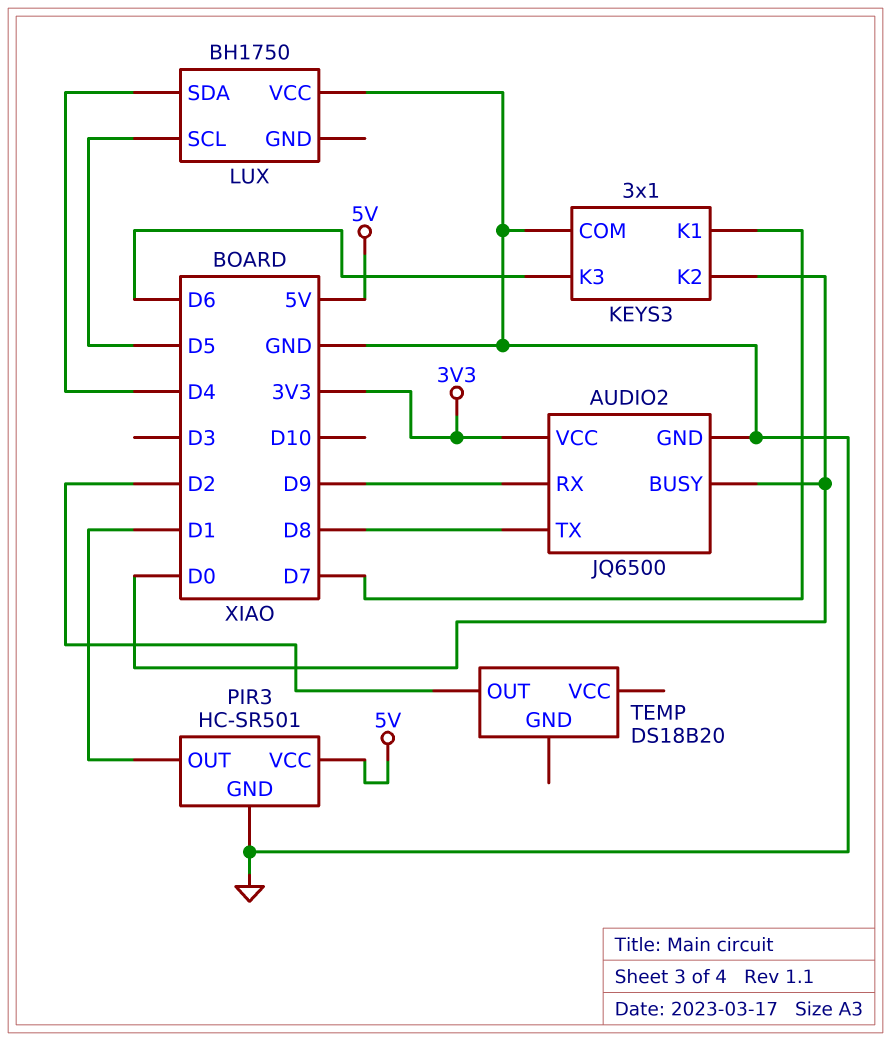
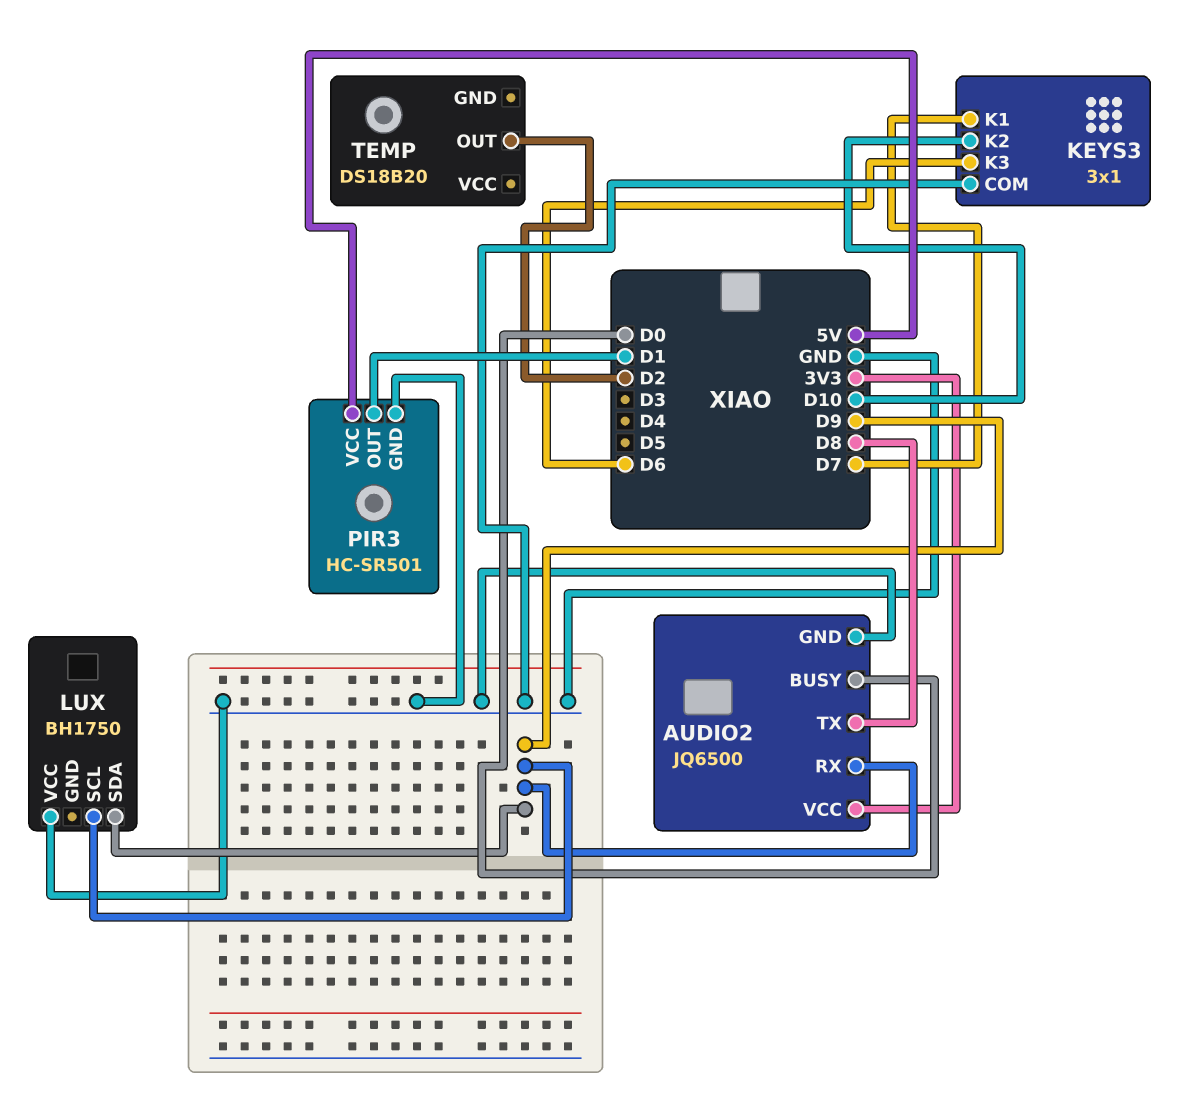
KEYS3 pin K2: D0 -> D10
LUX pin SCL: D5 -> D9
LUX pin SDA: D4 -> D9

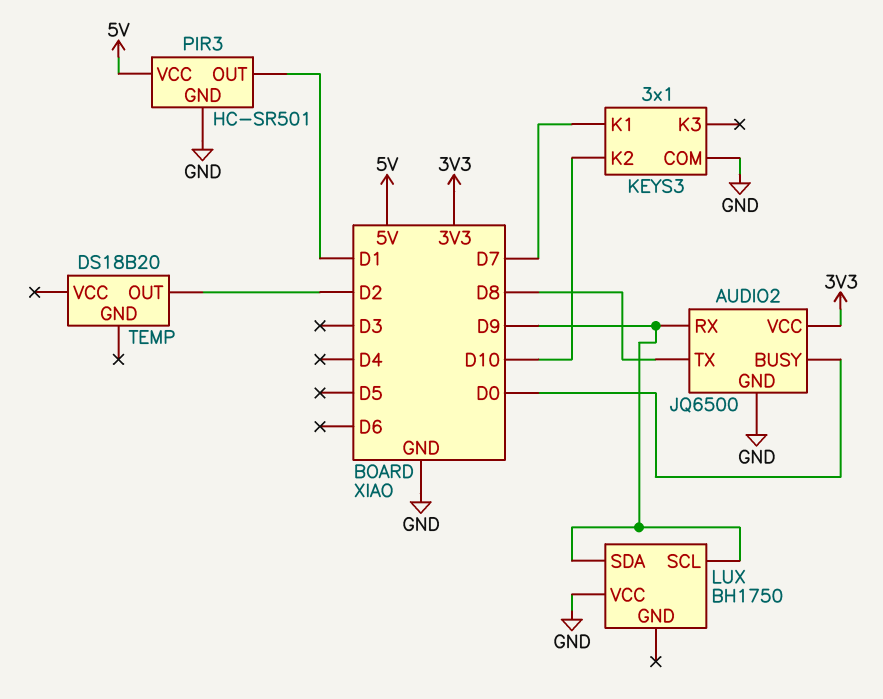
KEYS3 pin K3: D6 -> none

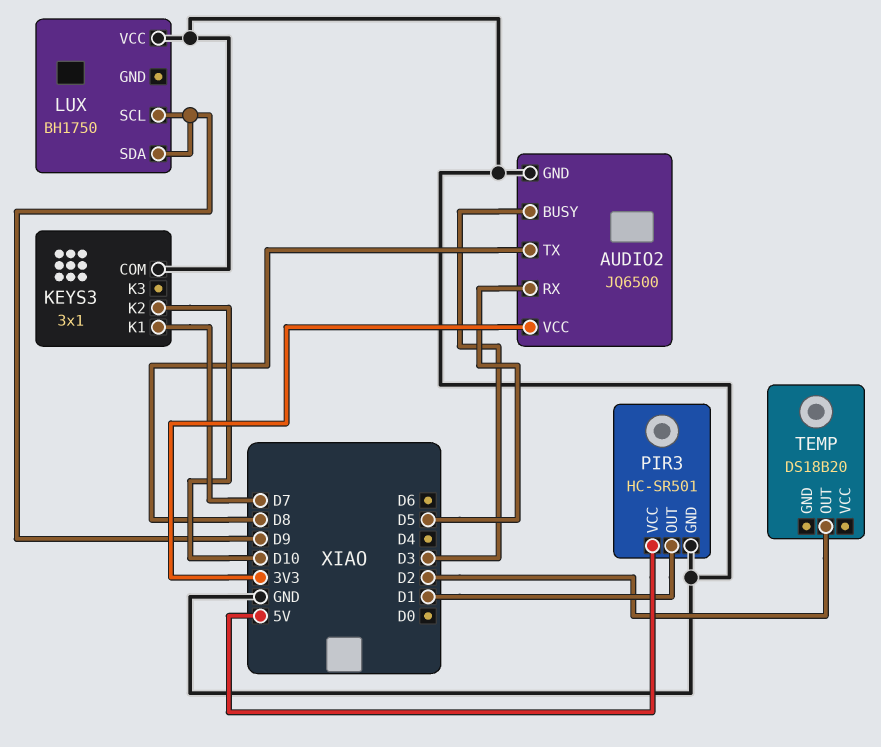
AUDIO2 pin BUSY: D0 -> D3
AUDIO2 pin RX: D9 -> D5

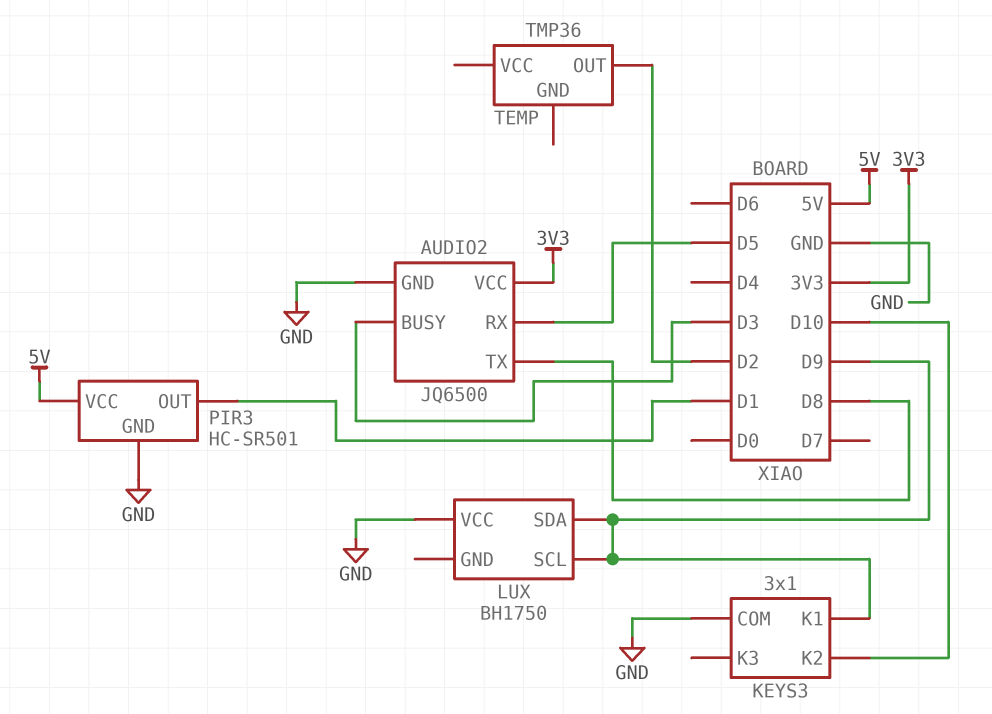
KEYS3 pin K1: D7 -> D9
TEMP: DS18B20 -> TMP36

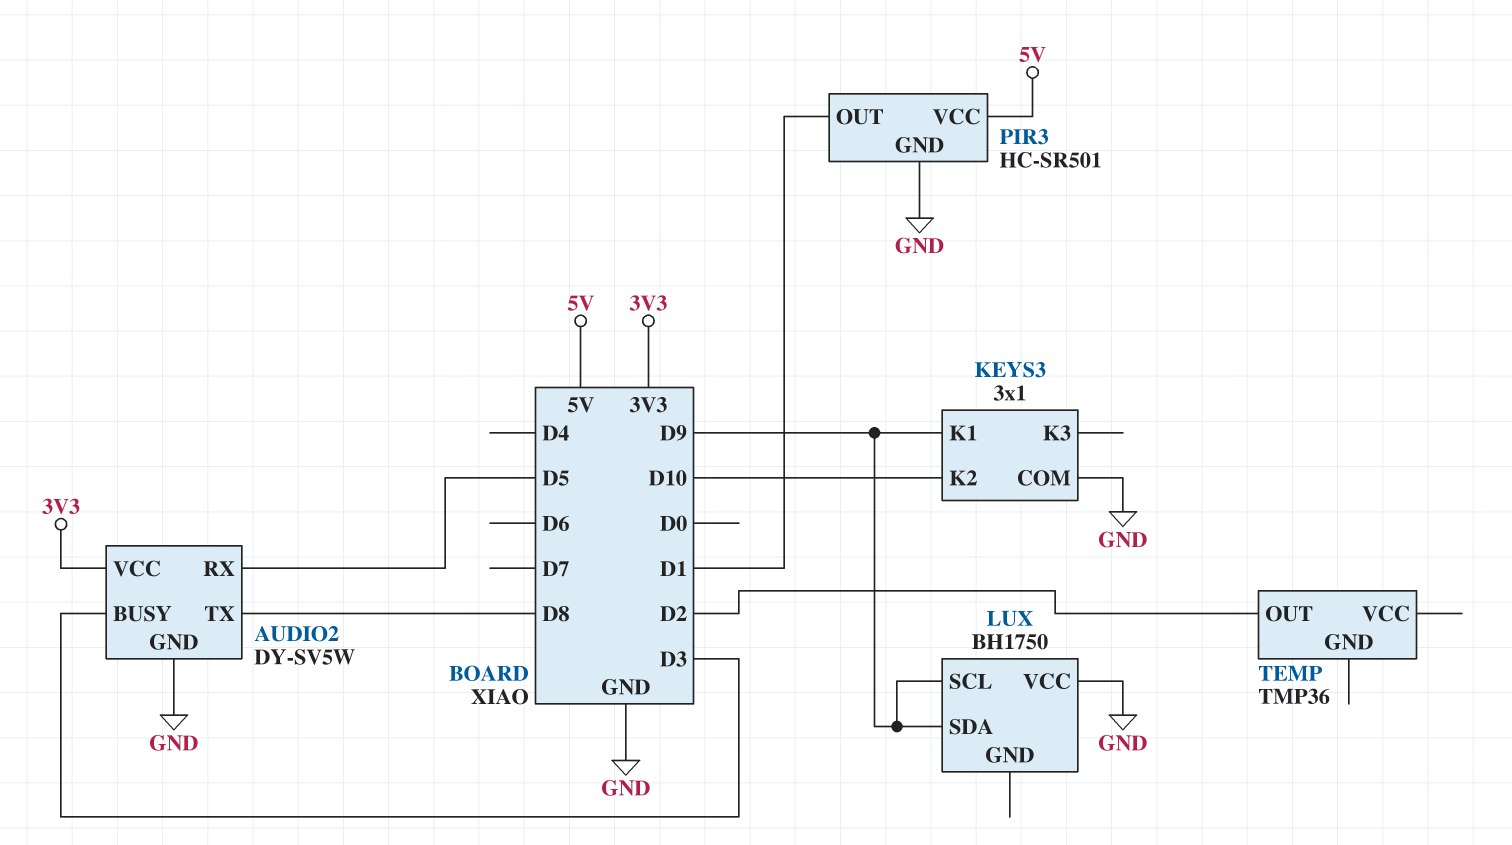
AUDIO2: JQ6500 -> DY-SV5W

